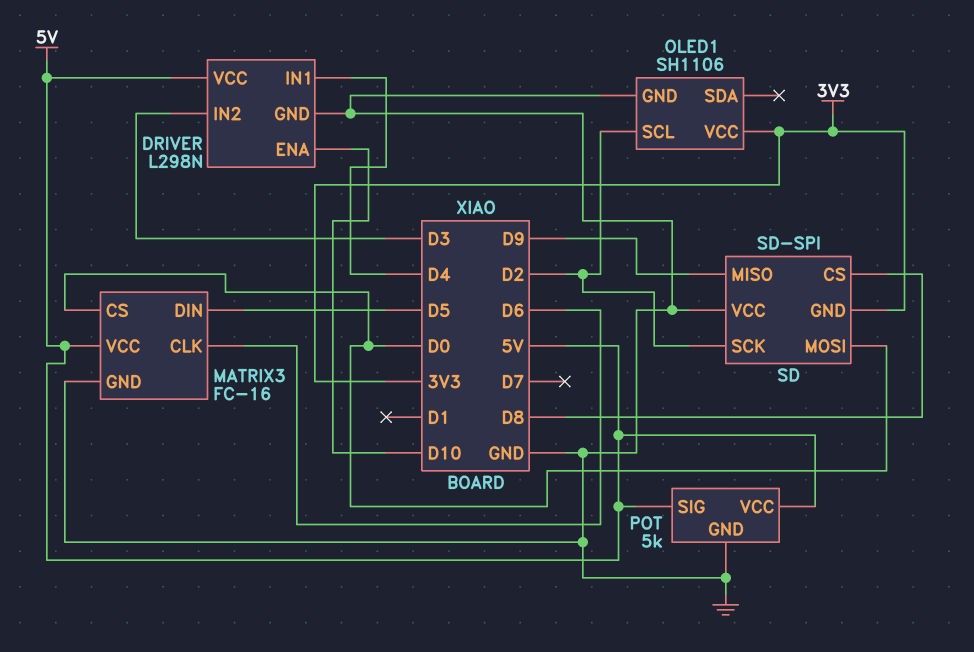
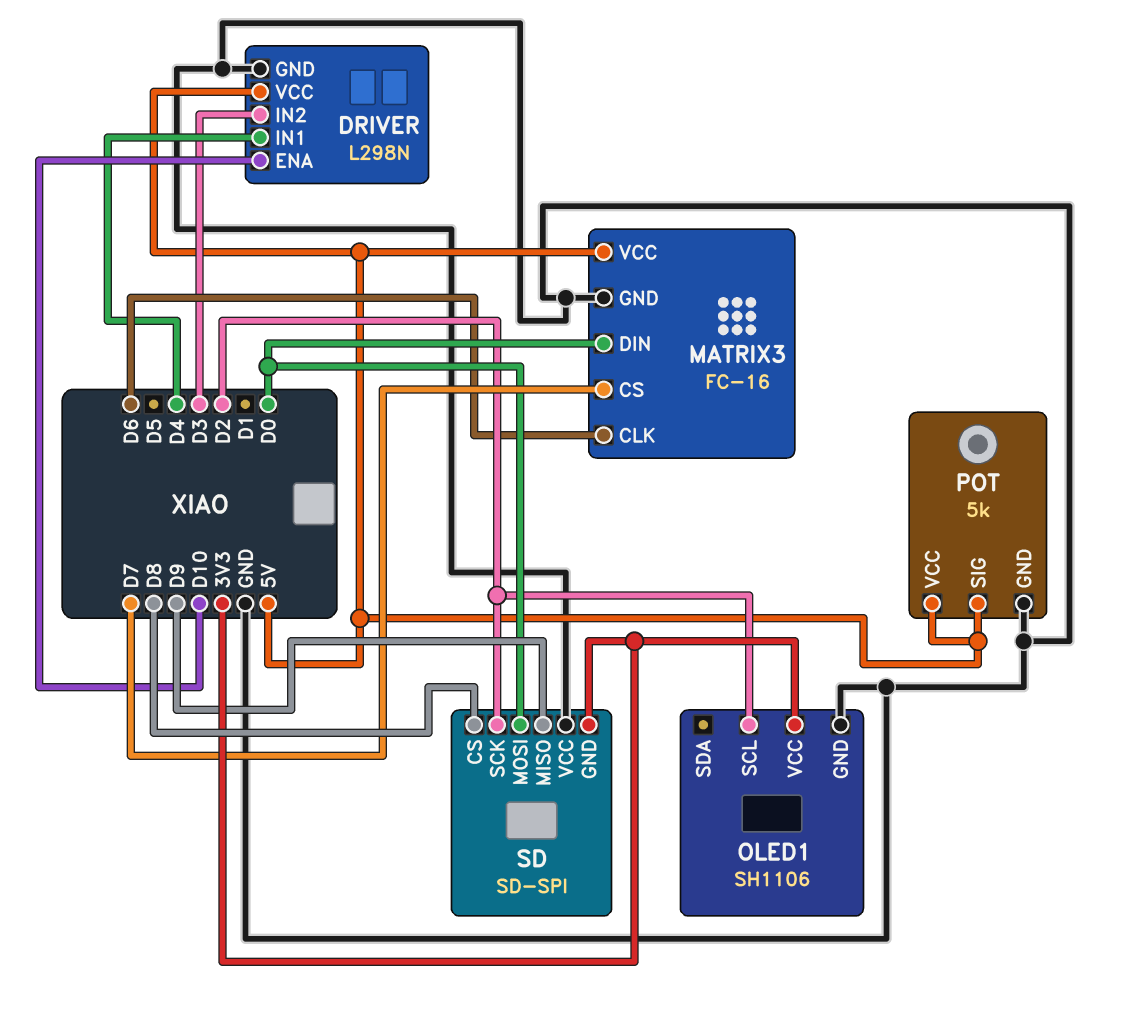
MATRIX3 pin CS: D0 -> D7
MATRIX3 pin DIN: D5 -> D0

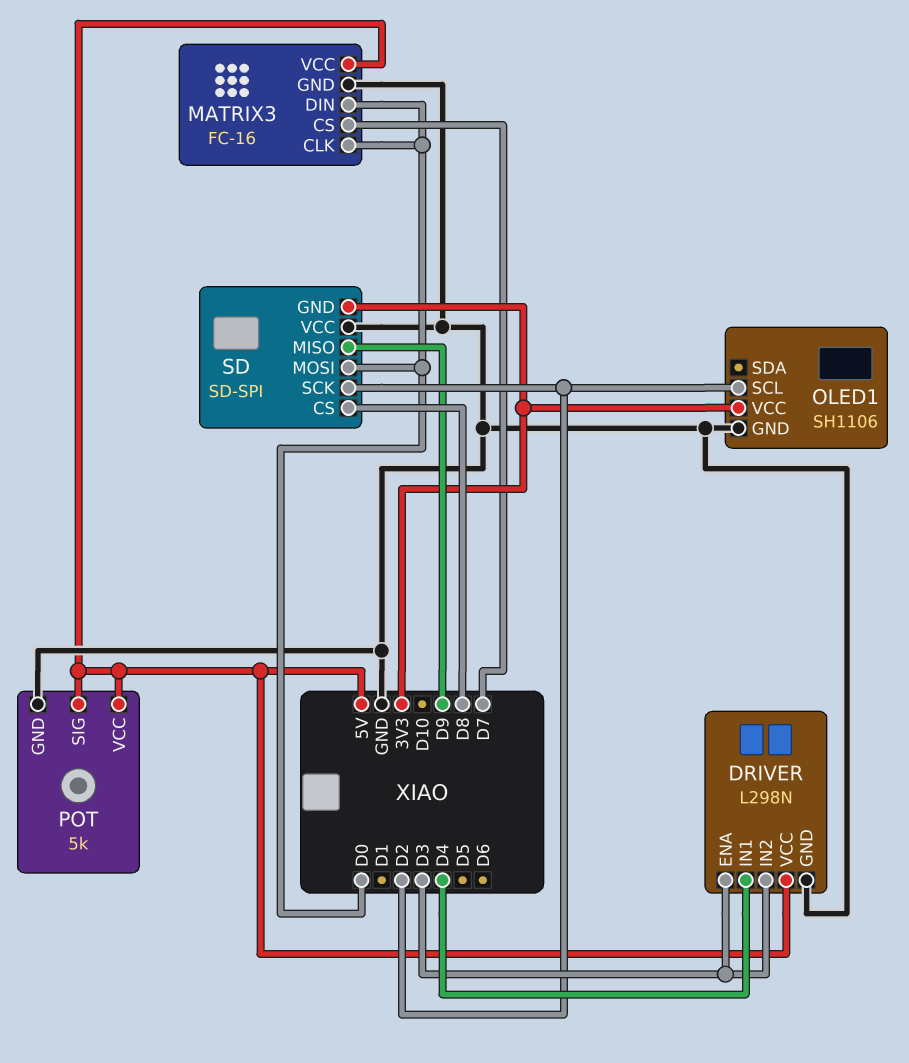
DRIVER pin ENA: D10 -> D3
MATRIX3 pin CLK: D6 -> D0

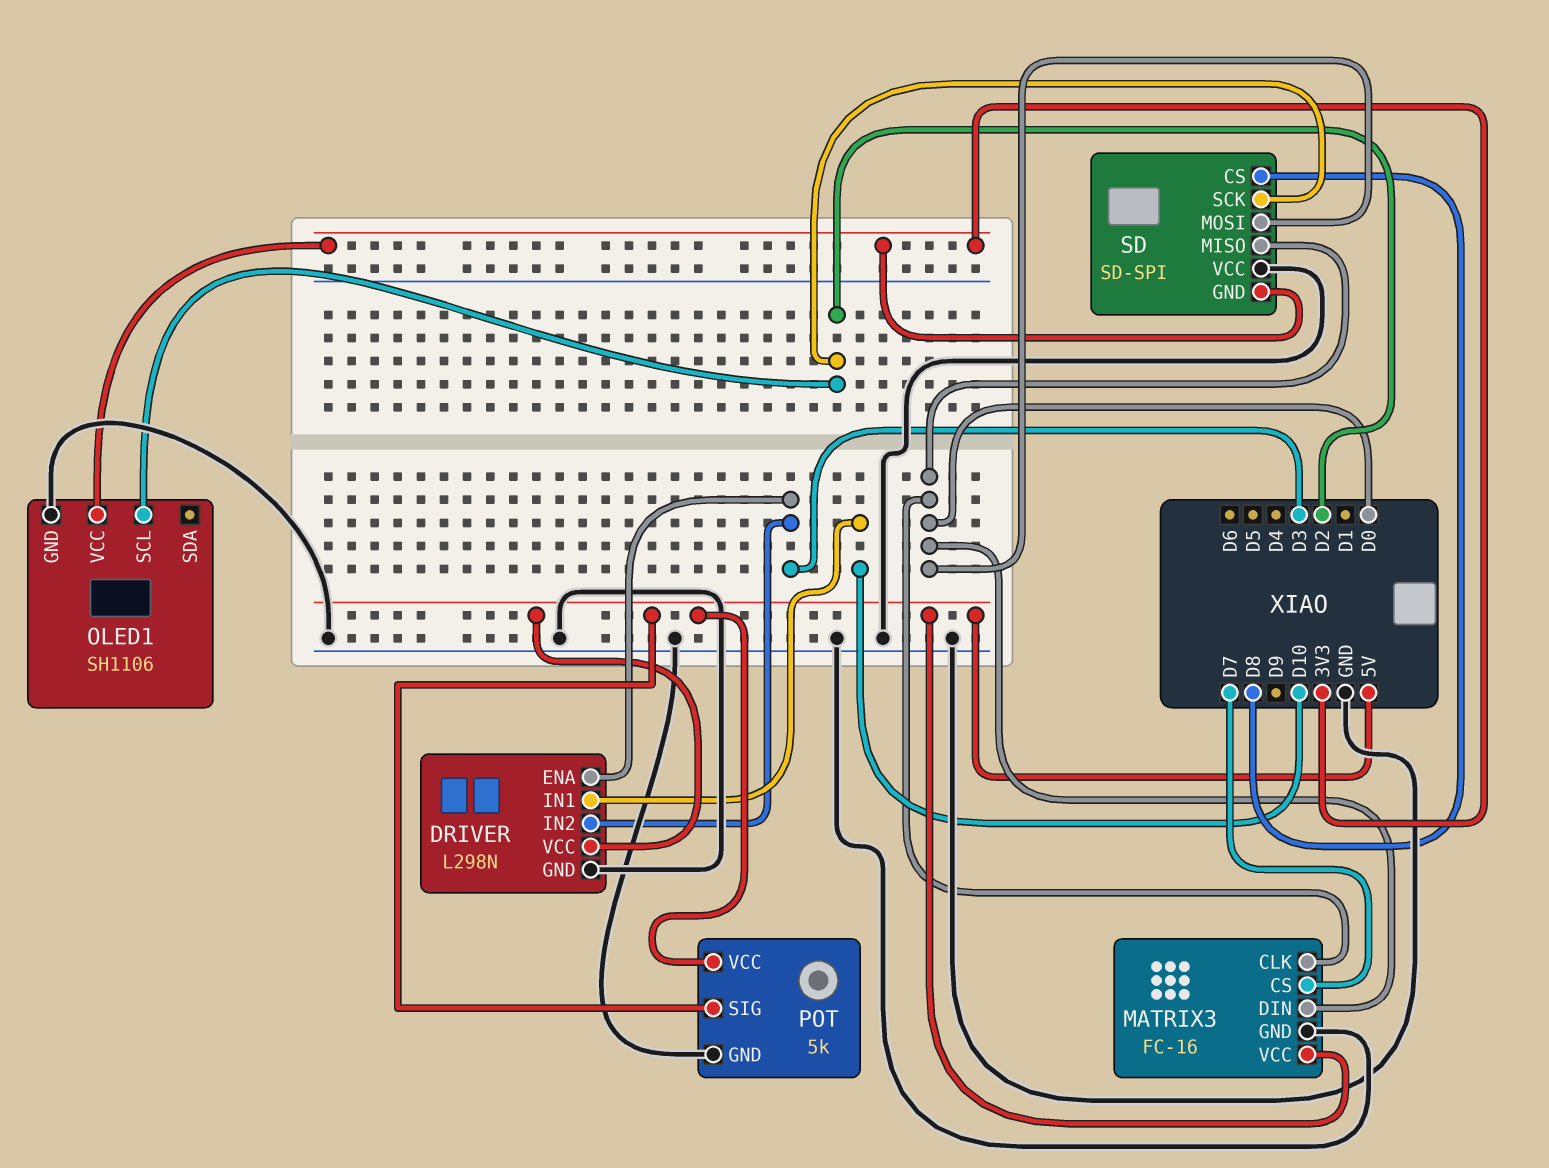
DRIVER pin IN1: D4 -> D10
SD pin MISO: D9 -> D0

